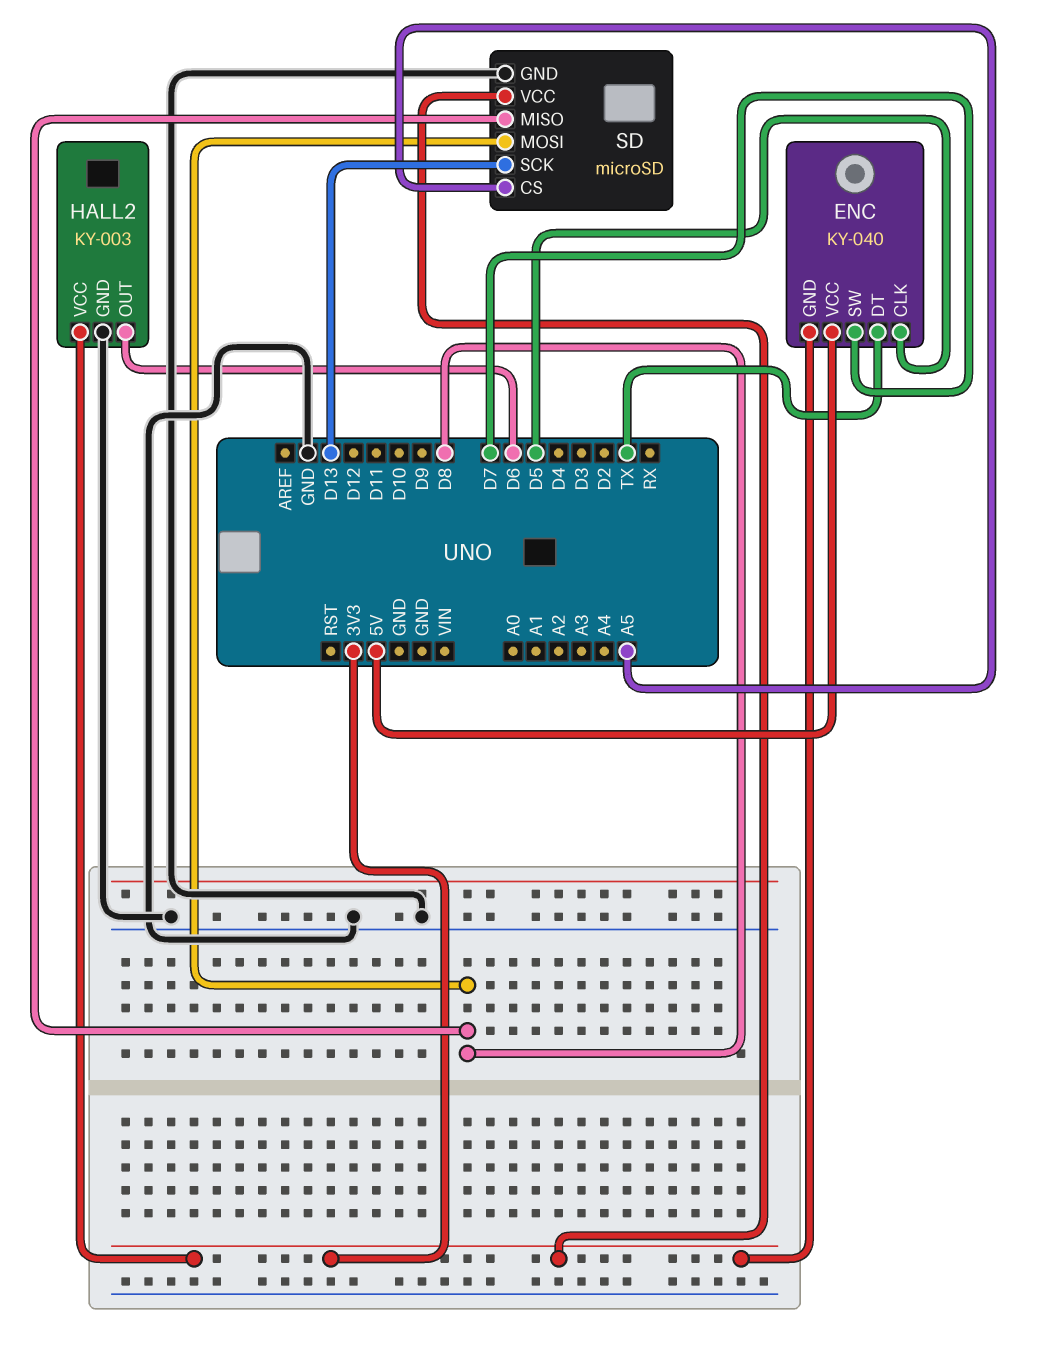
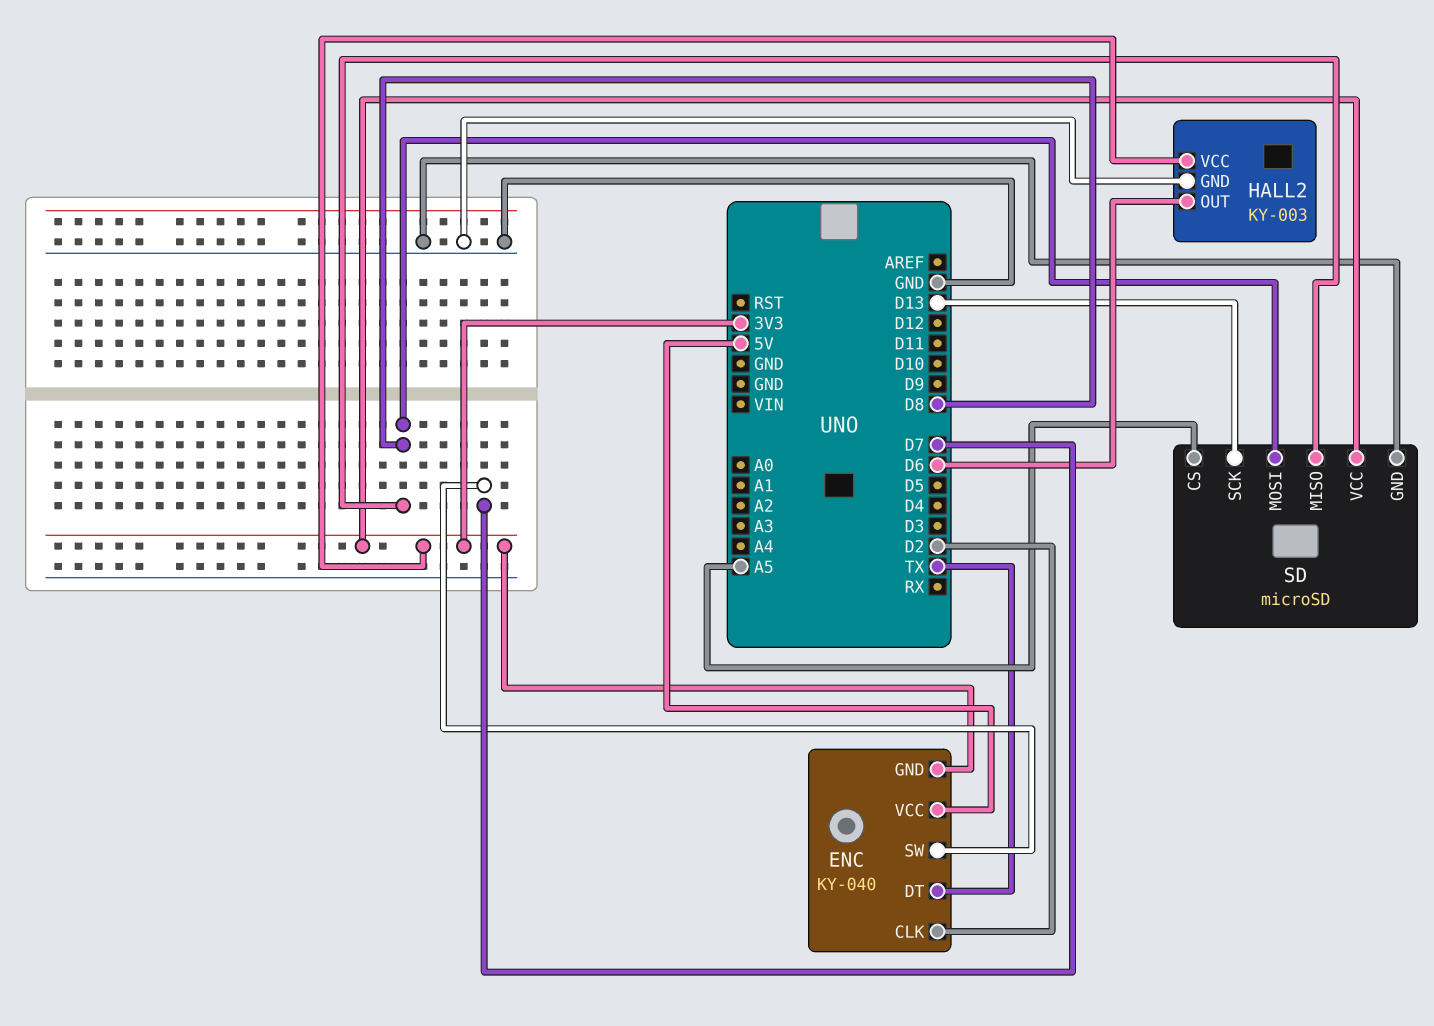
ENC pin CLK: D5 -> D2

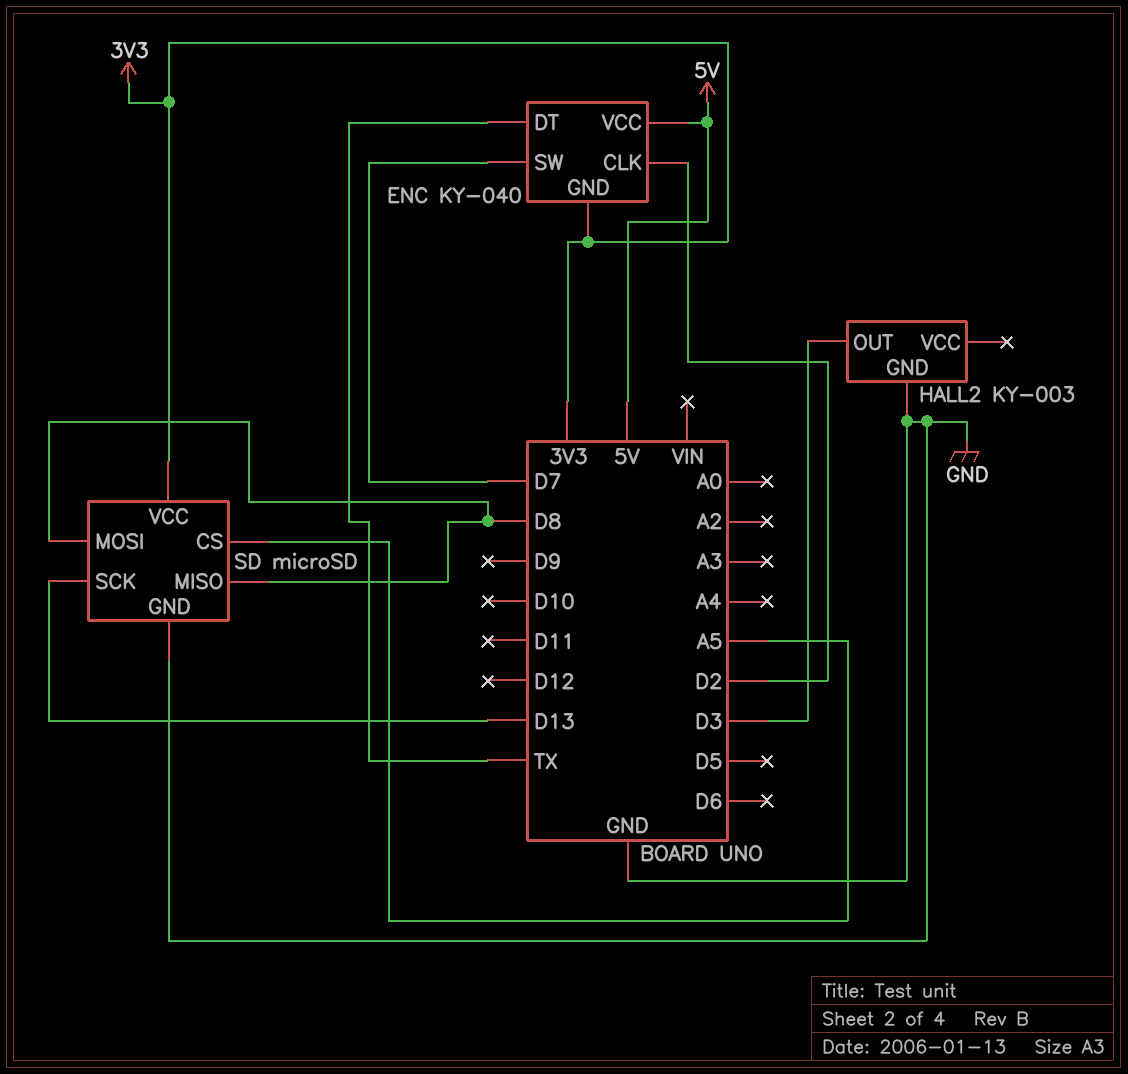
HALL2 pin OUT: D6 -> D3
HALL2 pin VCC: 3V3 -> none

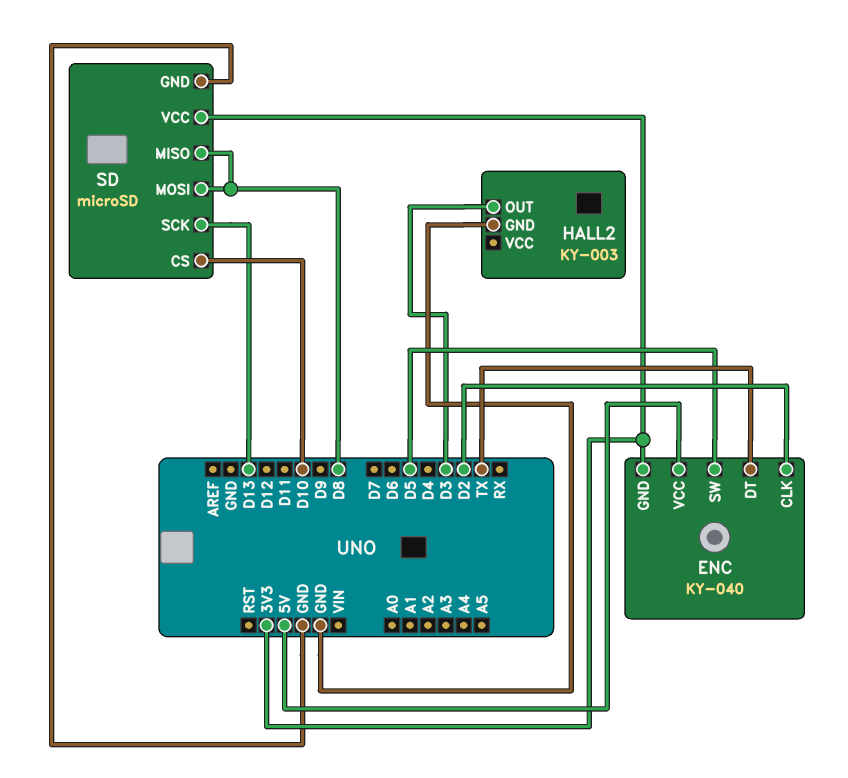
ENC pin SW: D7 -> D5
SD pin CS: A5 -> D10

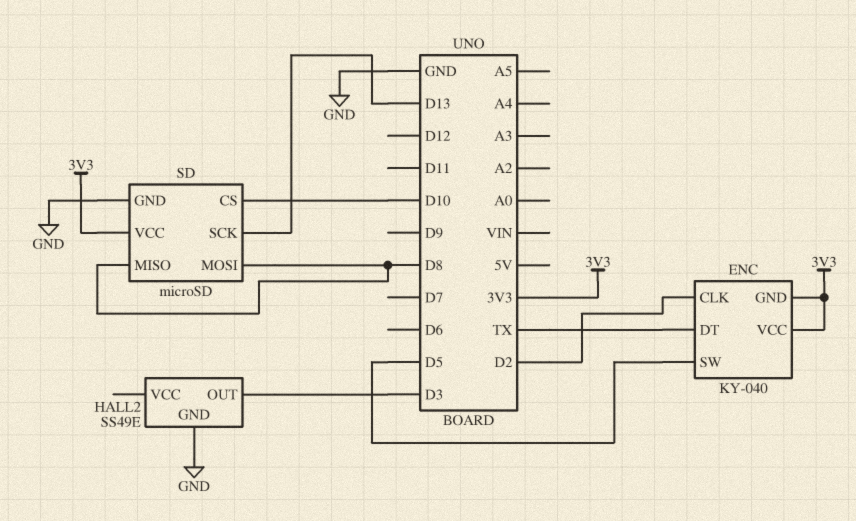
ENC pin VCC: 5V -> 3V3
HALL2: KY-003 -> SS49E

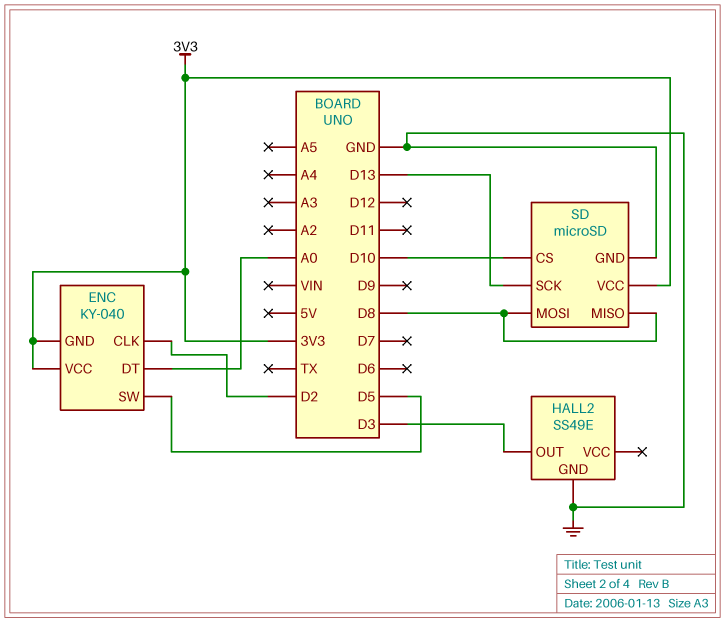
ENC pin DT: TX -> A0

